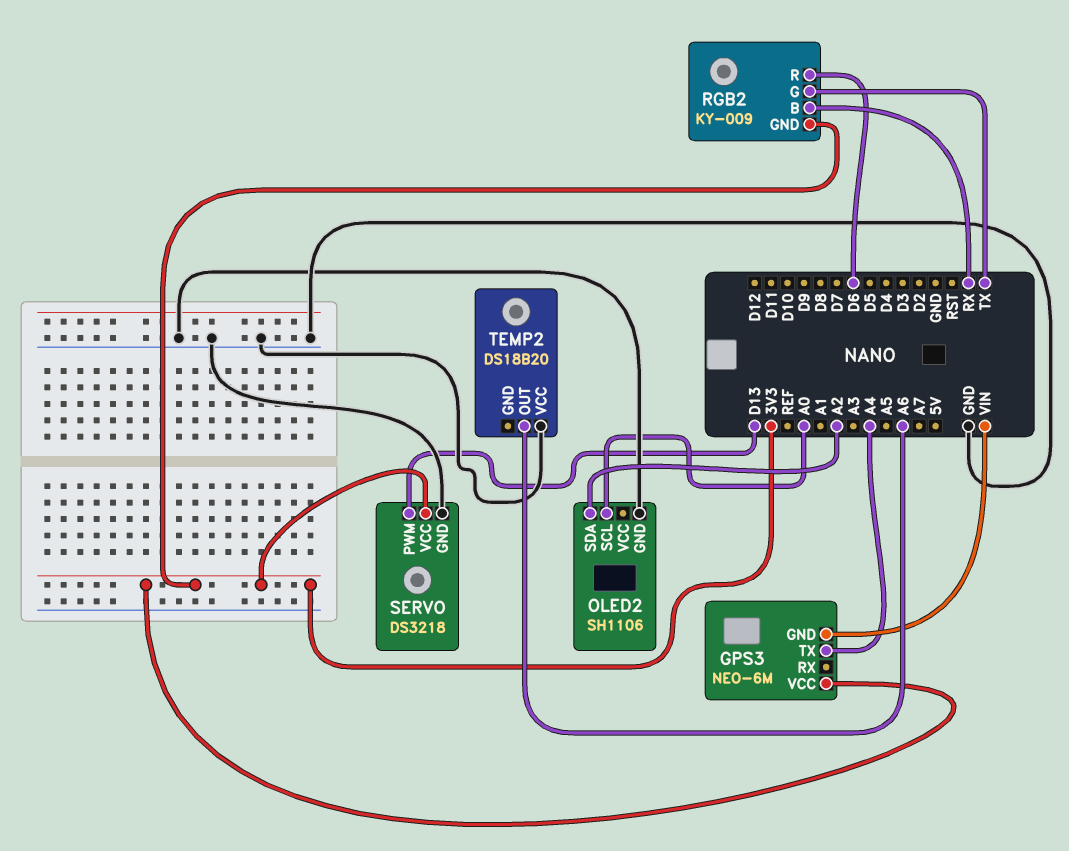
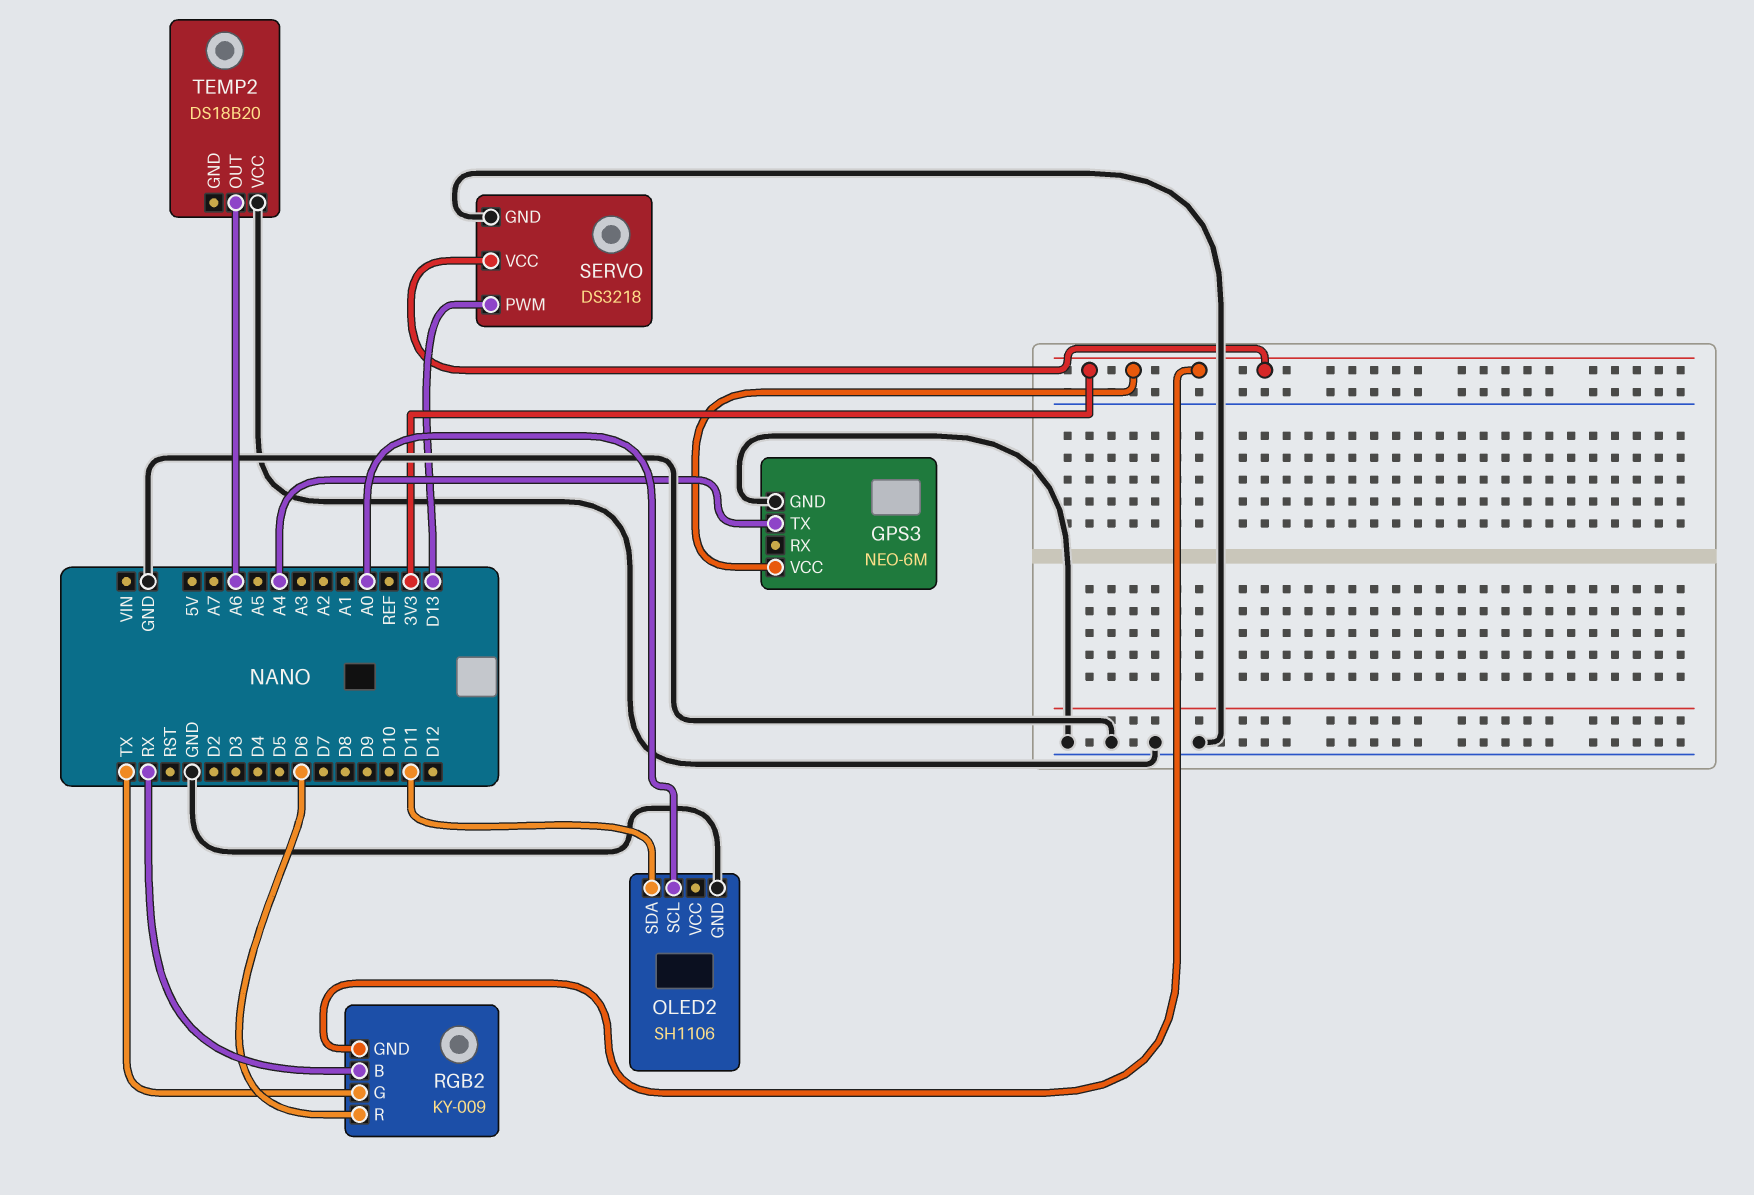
GPS3 pin GND: VIN -> GND
OLED2 pin SDA: A2 -> D11

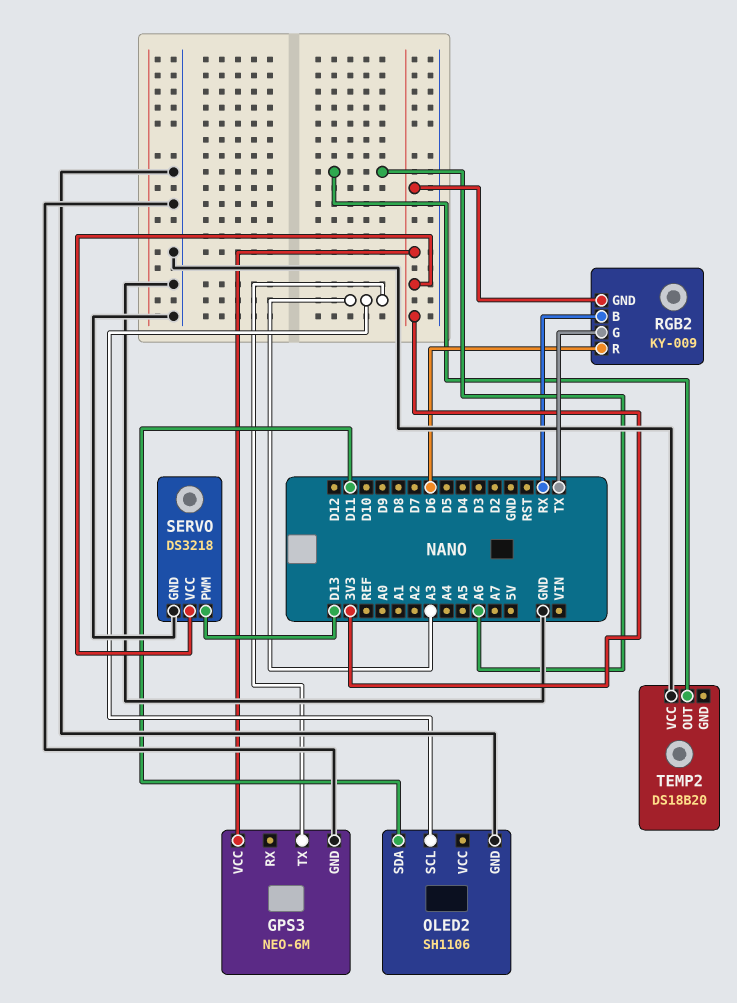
GPS3 pin TX: A4 -> A3
OLED2 pin SCL: A0 -> A3

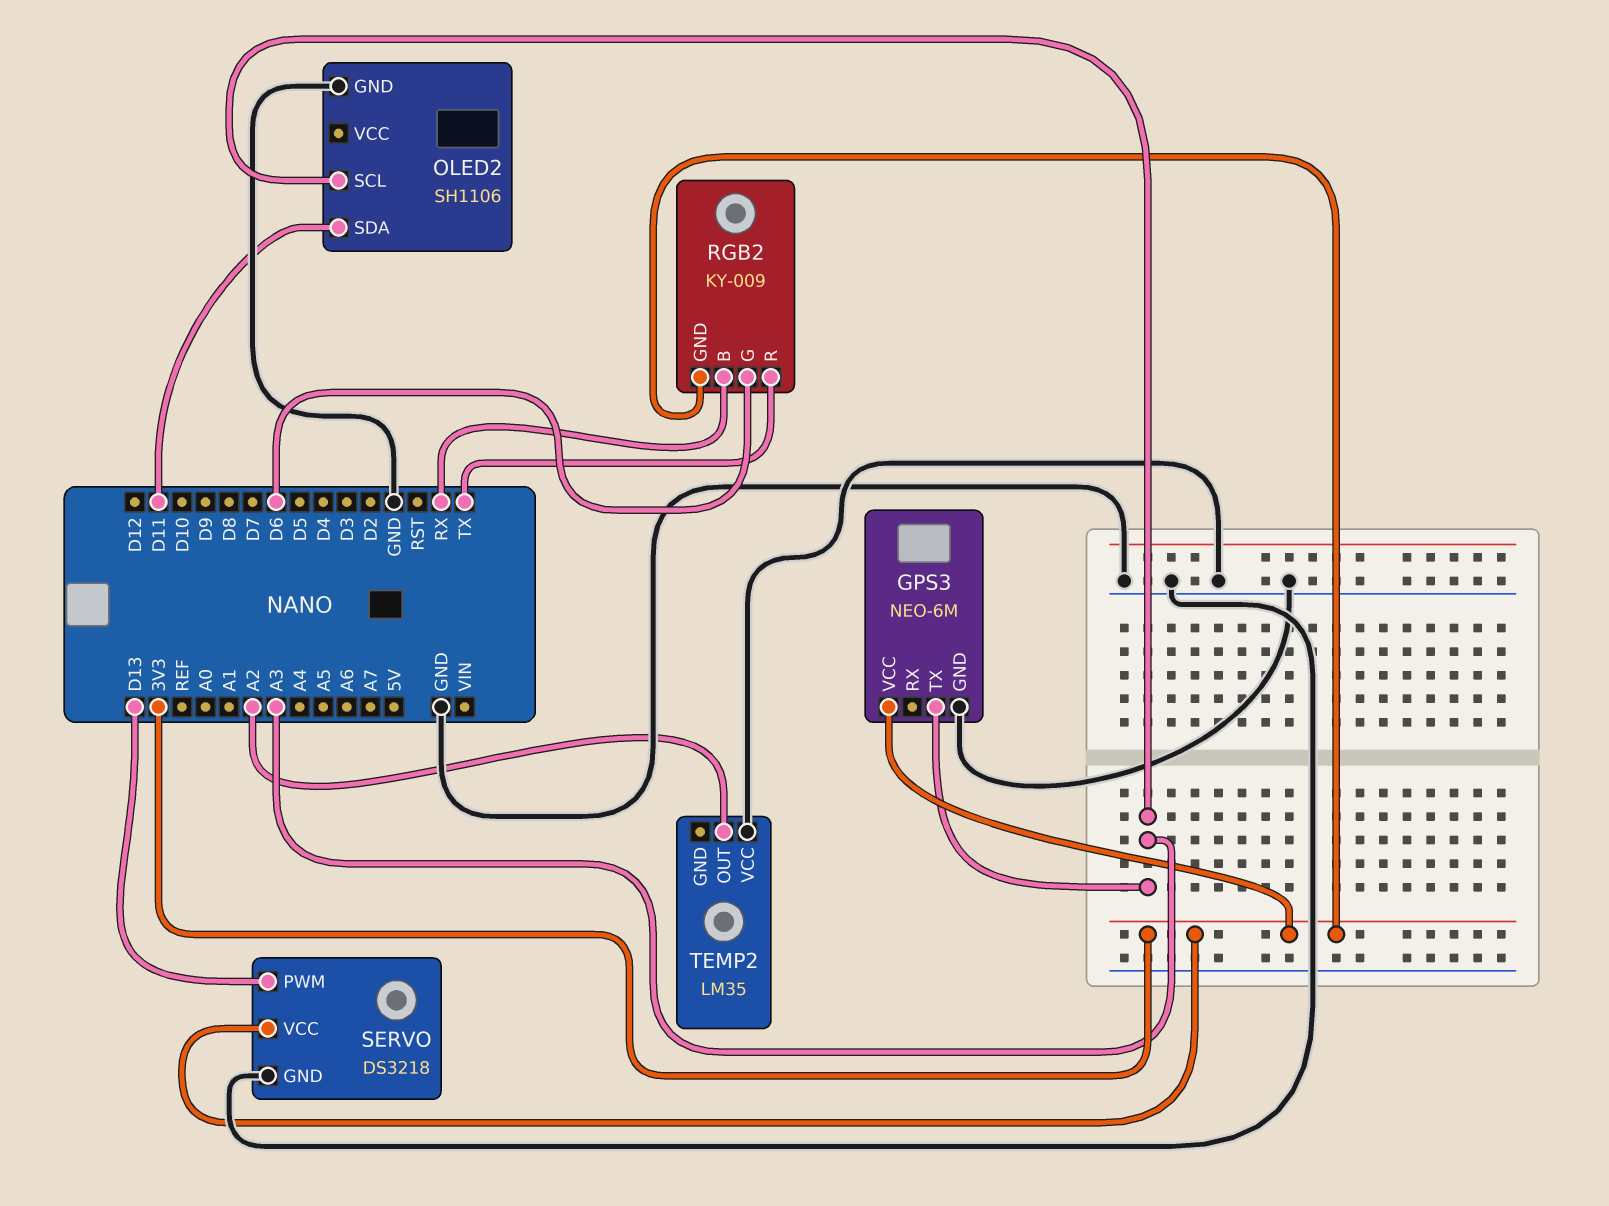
RGB2 pin G: TX -> D6
RGB2 pin R: D6 -> TX
TEMP2: DS18B20 -> LM35
TEMP2 pin OUT: A6 -> A2

